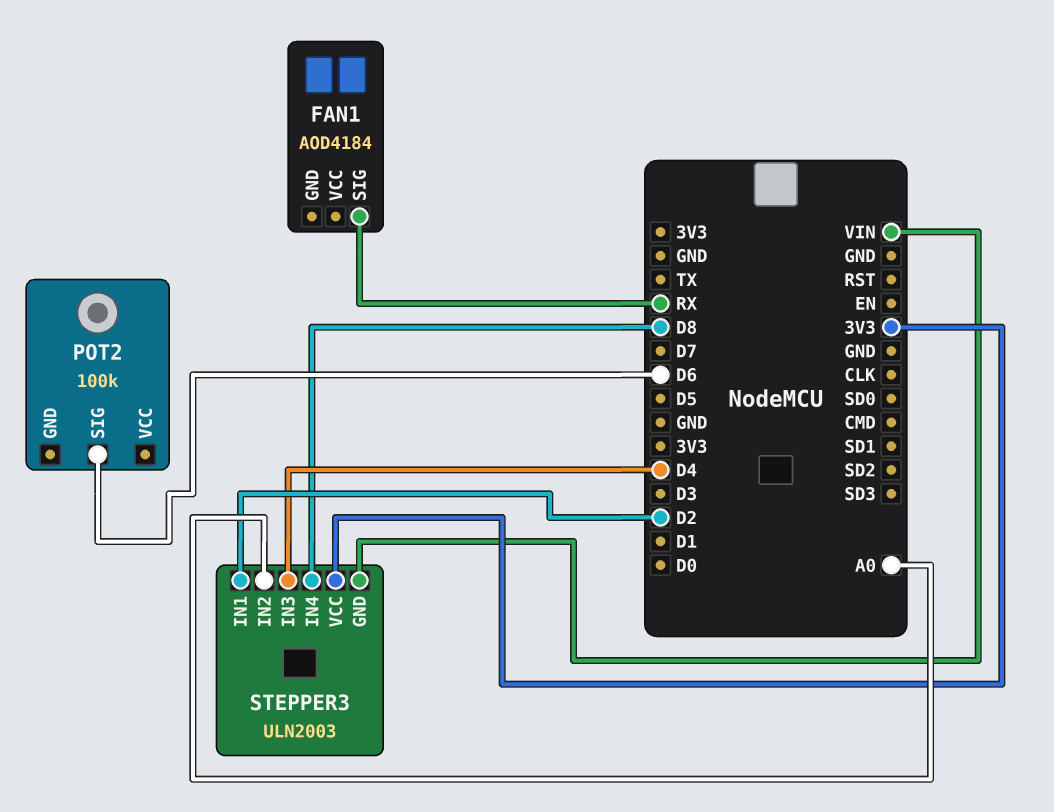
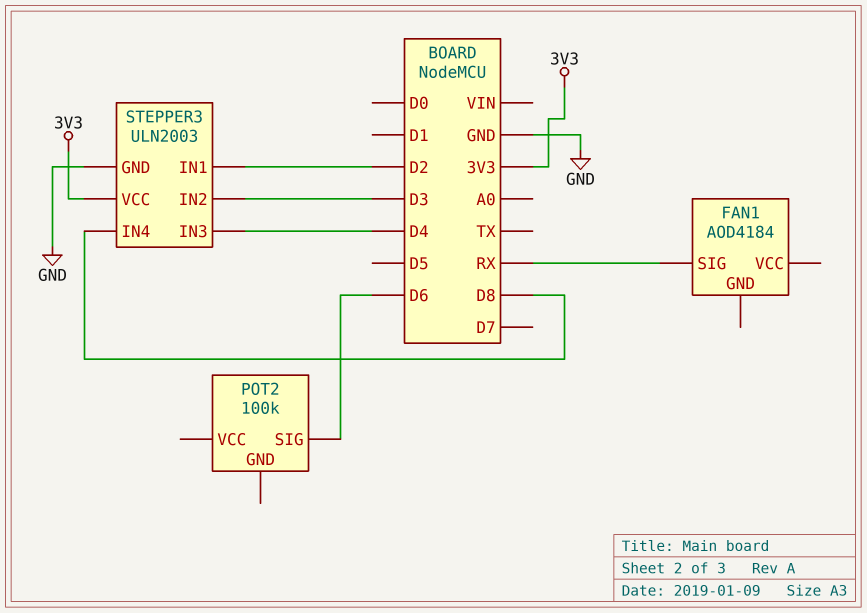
STEPPER3 pin GND: VIN -> GND
STEPPER3 pin IN2: A0 -> D3

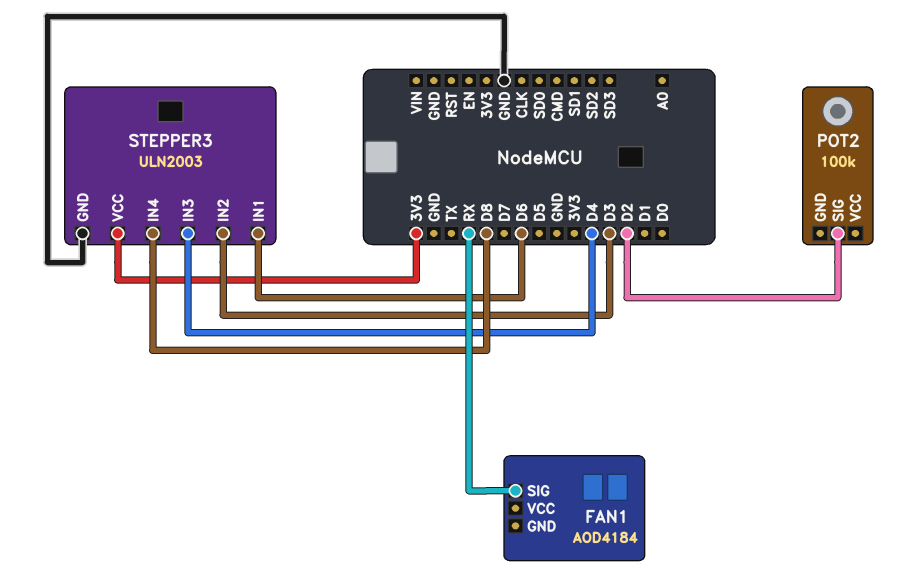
POT2 pin SIG: D6 -> D2
STEPPER3 pin IN1: D2 -> D6

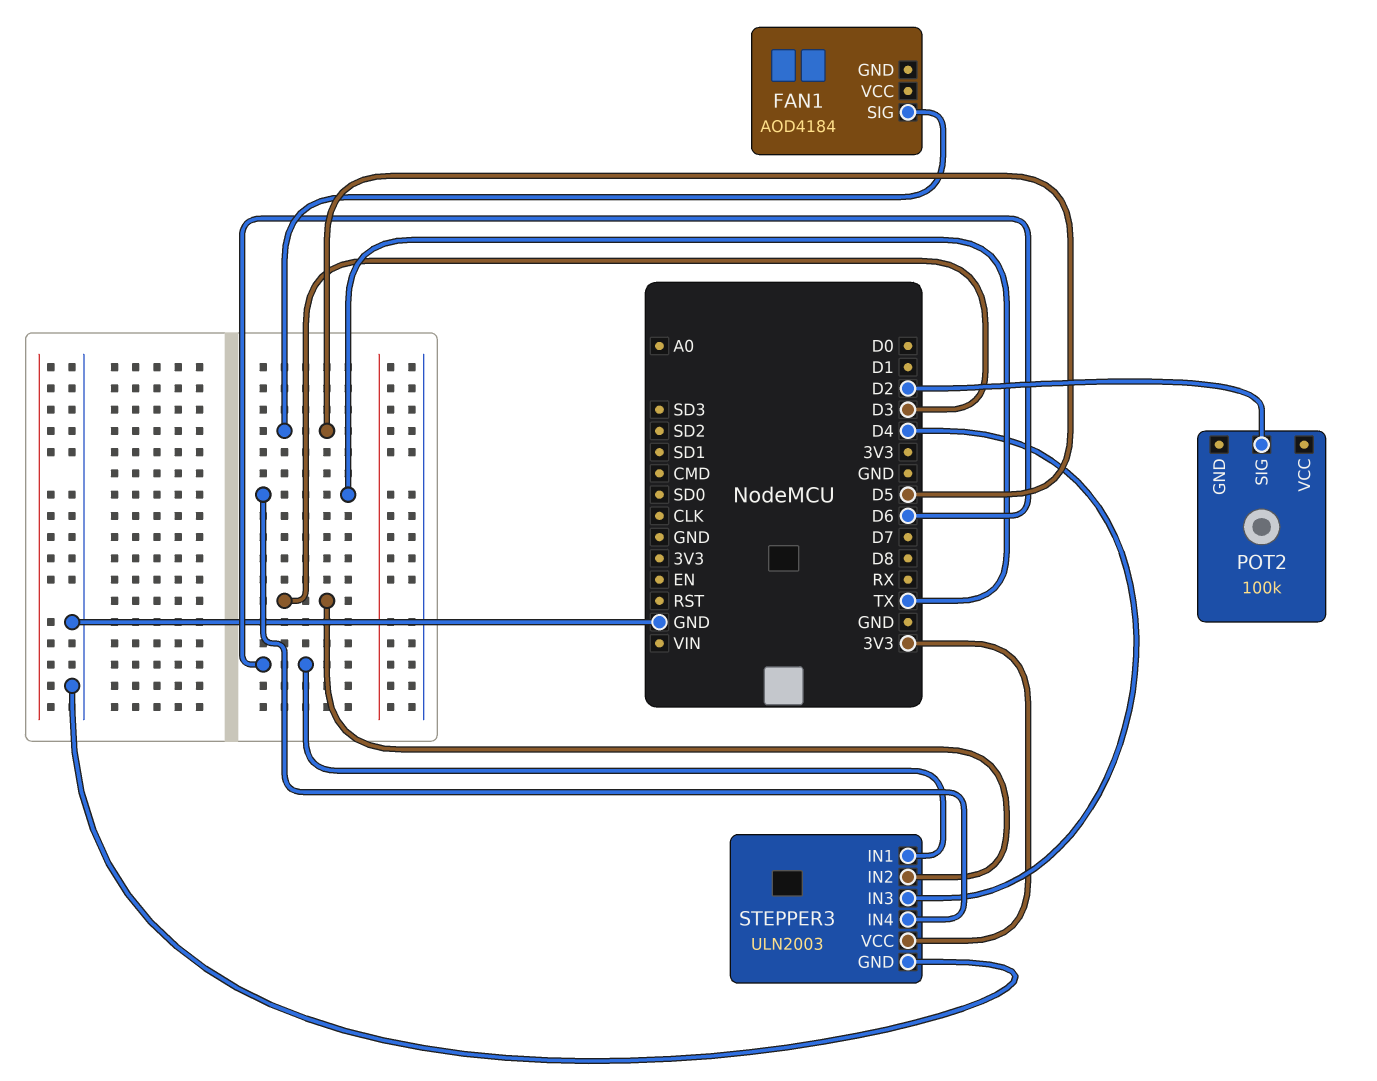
FAN1 pin SIG: RX -> D5
STEPPER3 pin IN4: D8 -> TX

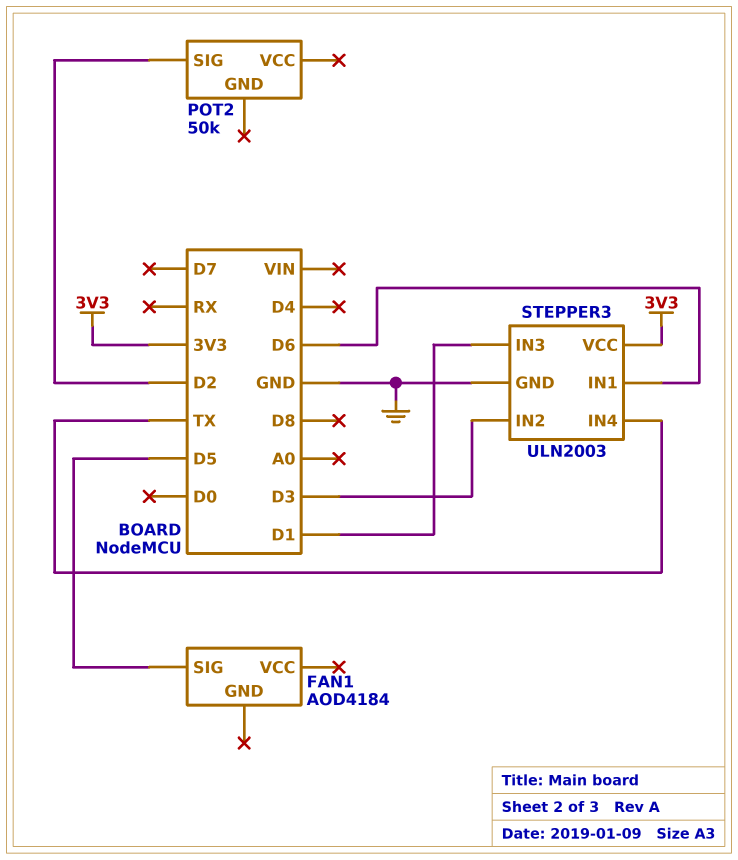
POT2: 100k -> 50k
STEPPER3 pin IN3: D4 -> D1

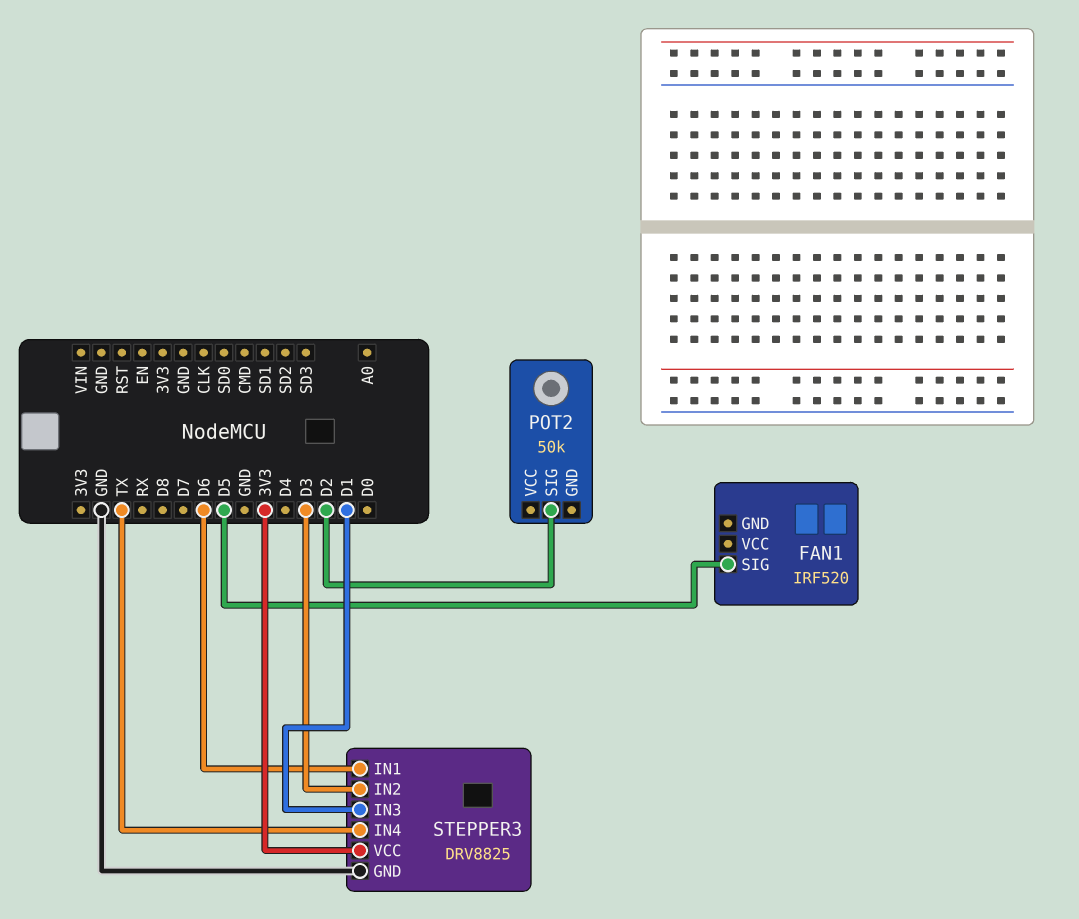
FAN1: AOD4184 -> IRF520
STEPPER3: ULN2003 -> DRV8825

